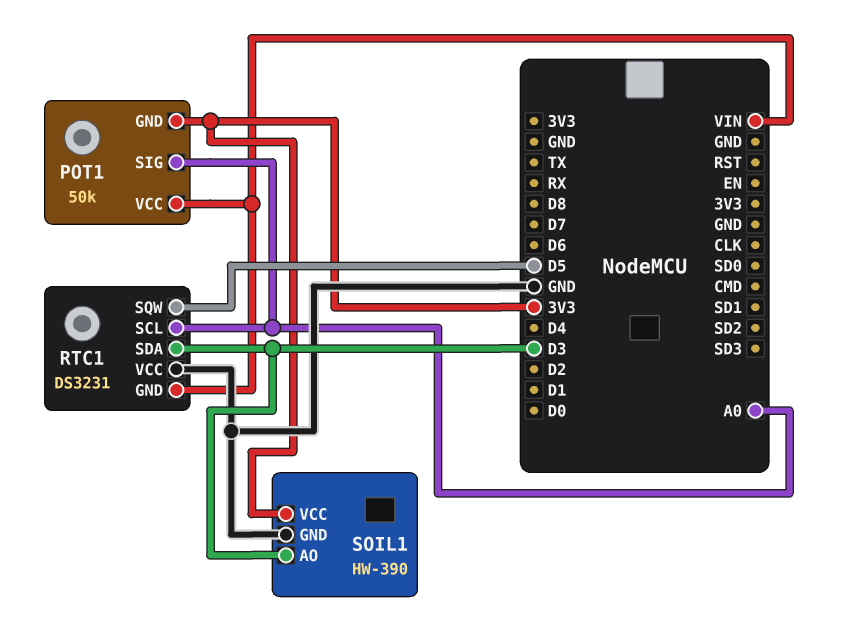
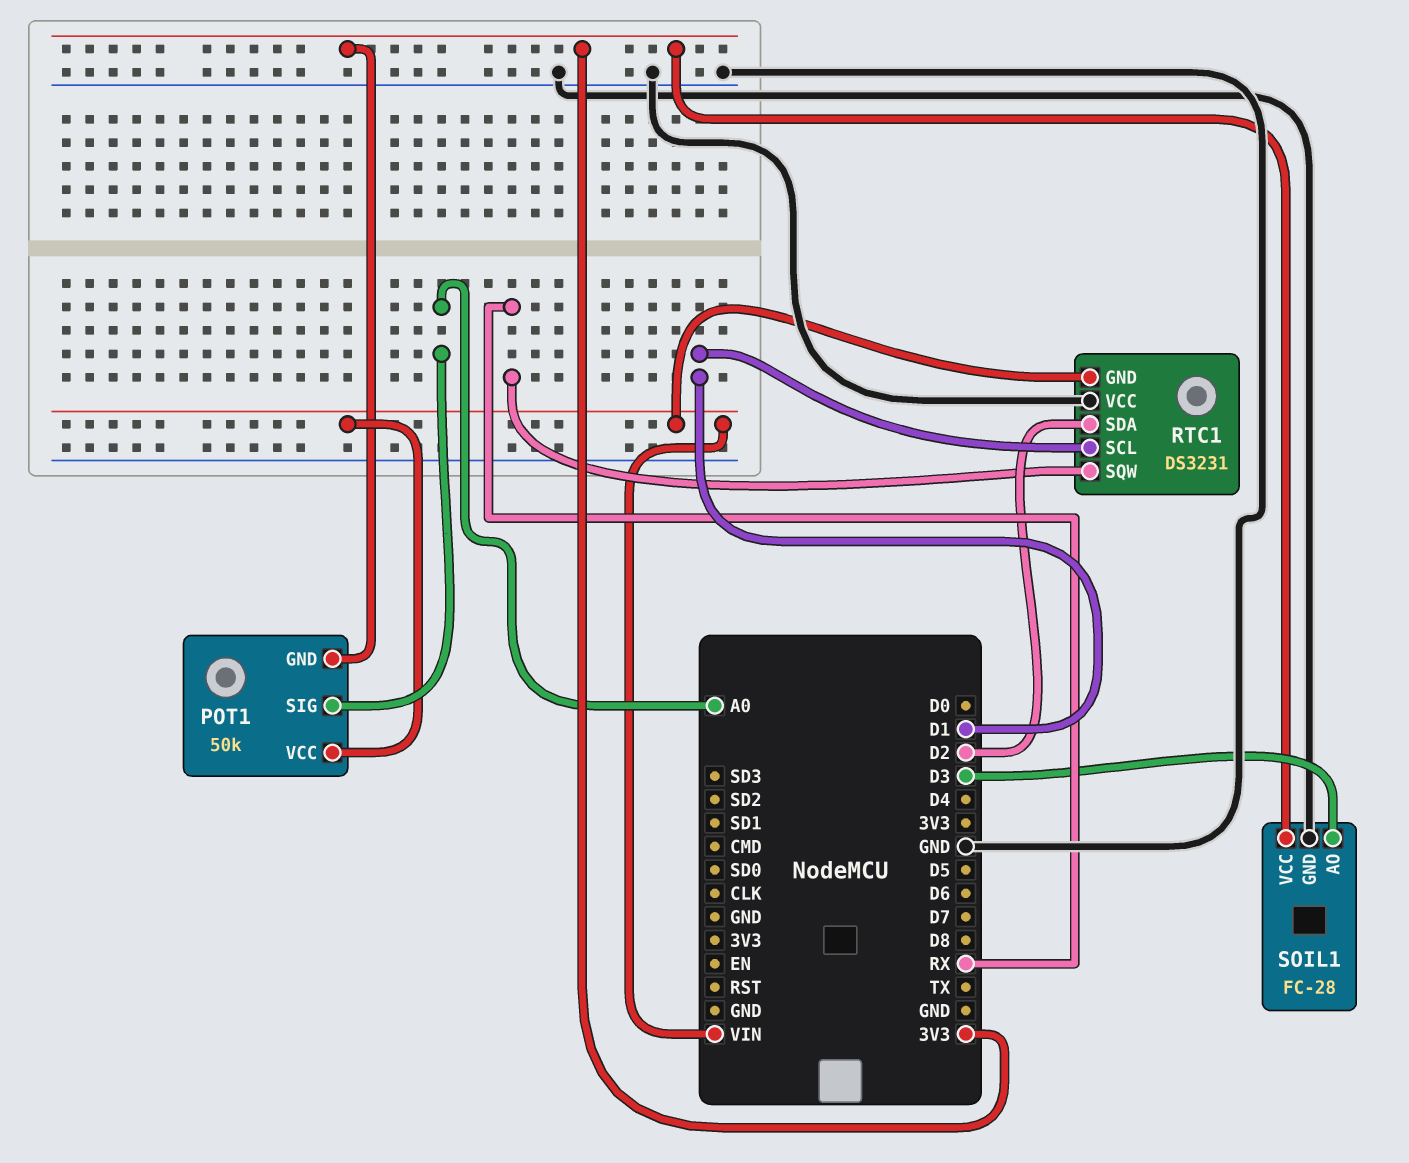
RTC1 pin SCL: A0 -> D1
RTC1 pin SDA: D3 -> D2
RTC1 pin SQW: D5 -> RX
SOIL1: HW-390 -> FC-28

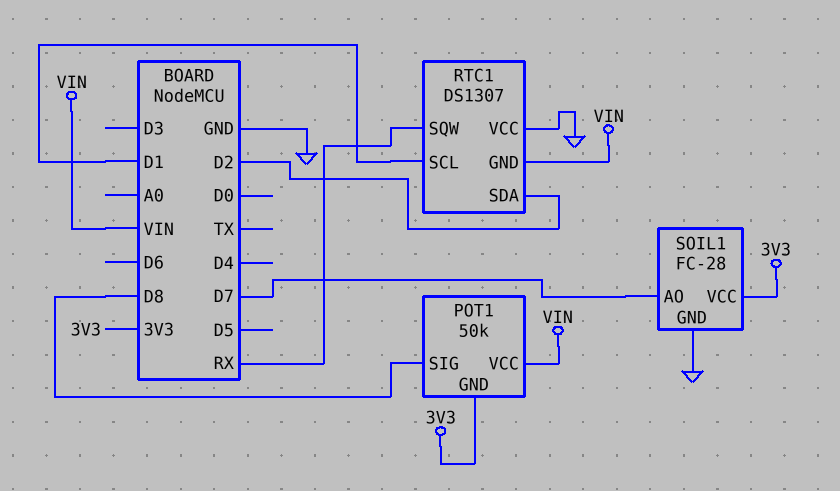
POT1 pin SIG: A0 -> D8
RTC1: DS3231 -> DS1307
SOIL1 pin AO: D3 -> D7

